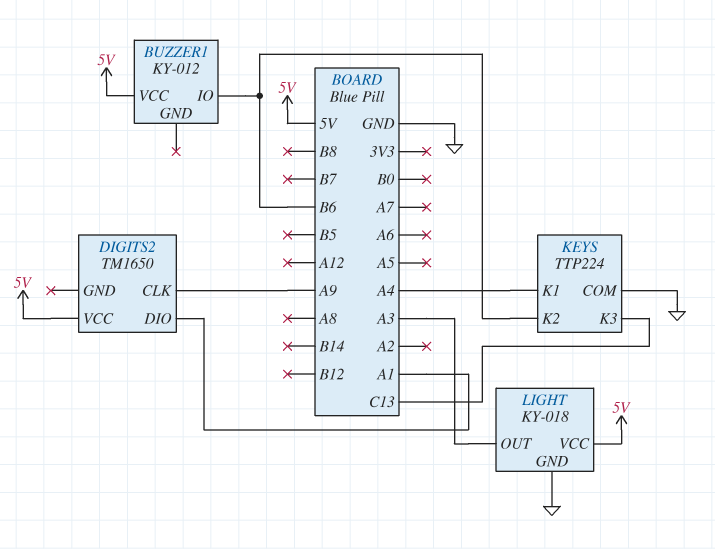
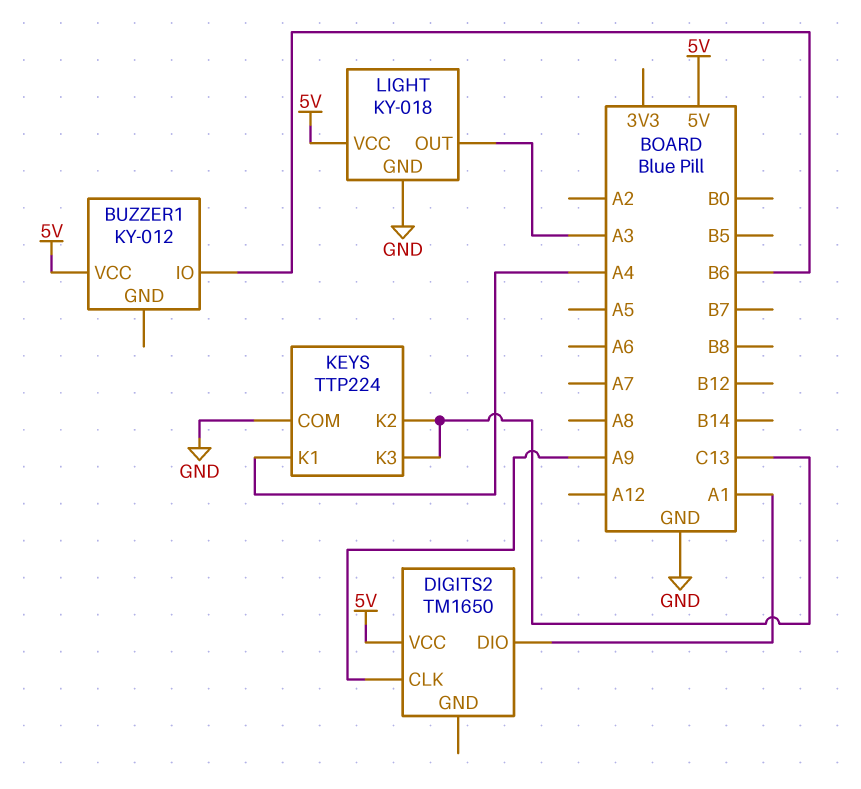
KEYS pin K2: B6 -> C13

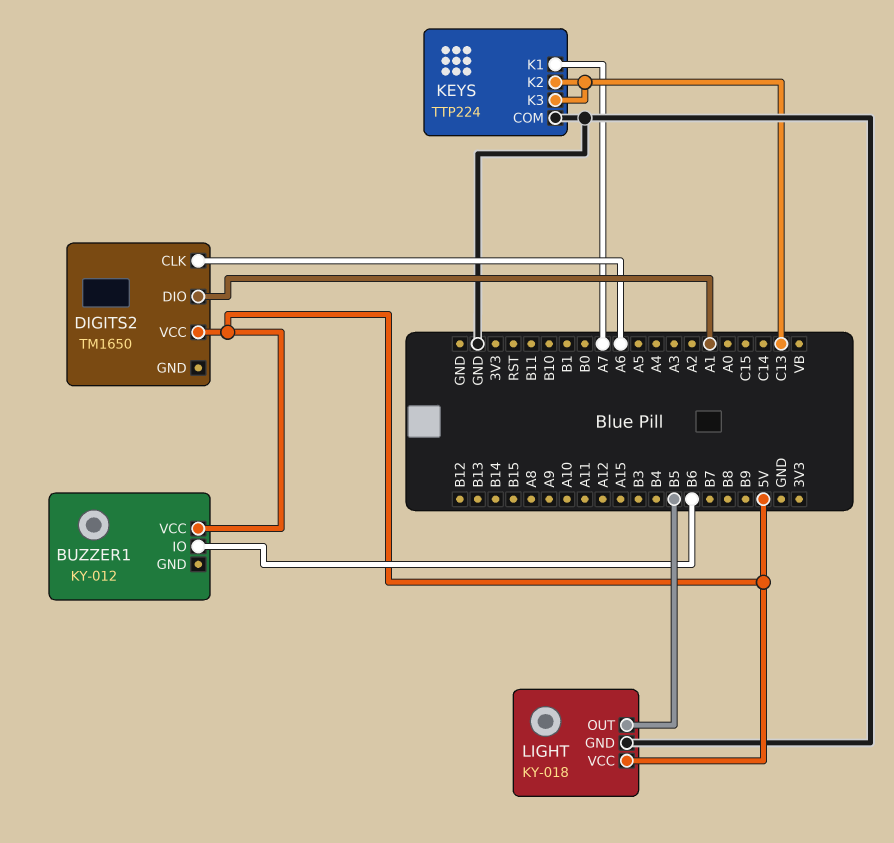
DIGITS2 pin CLK: A9 -> A6
KEYS pin K1: A4 -> A7
LIGHT pin OUT: A3 -> B5

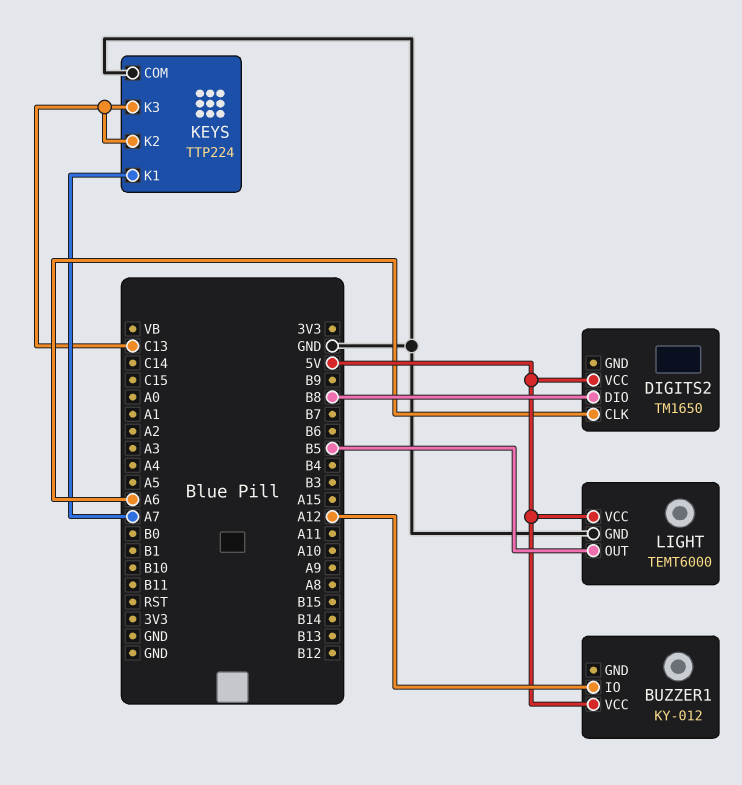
BUZZER1 pin IO: B6 -> A12
DIGITS2 pin DIO: A1 -> B8
LIGHT: KY-018 -> TEMT6000

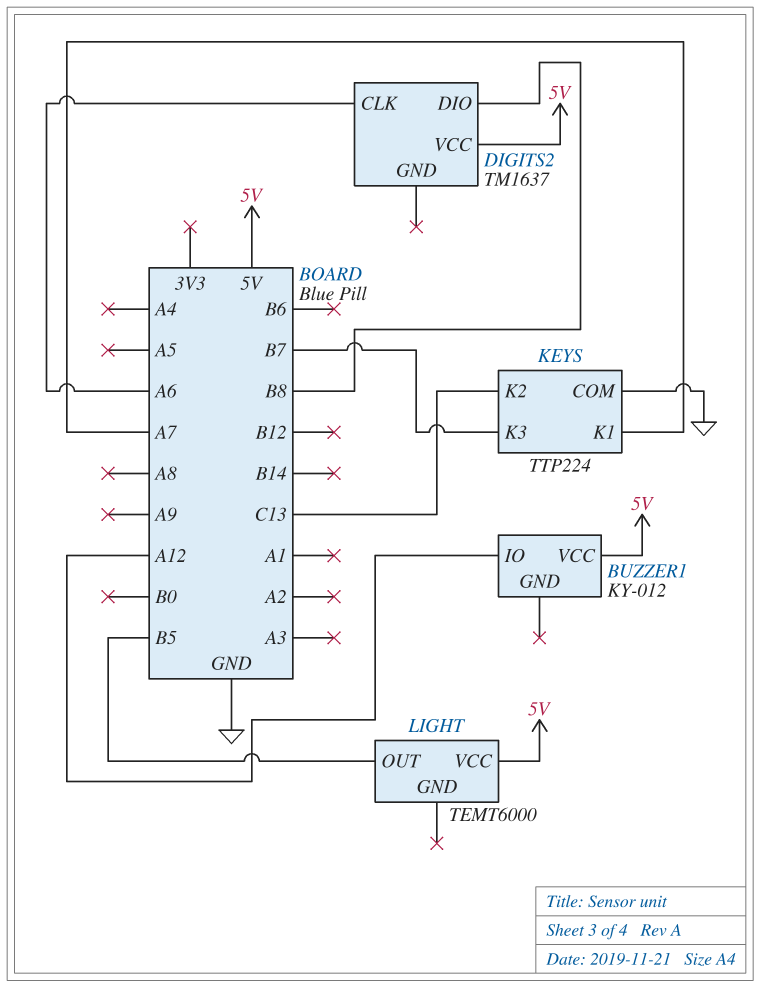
DIGITS2: TM1650 -> TM1637
KEYS pin K3: C13 -> B7
LIGHT pin GND: GND -> none

